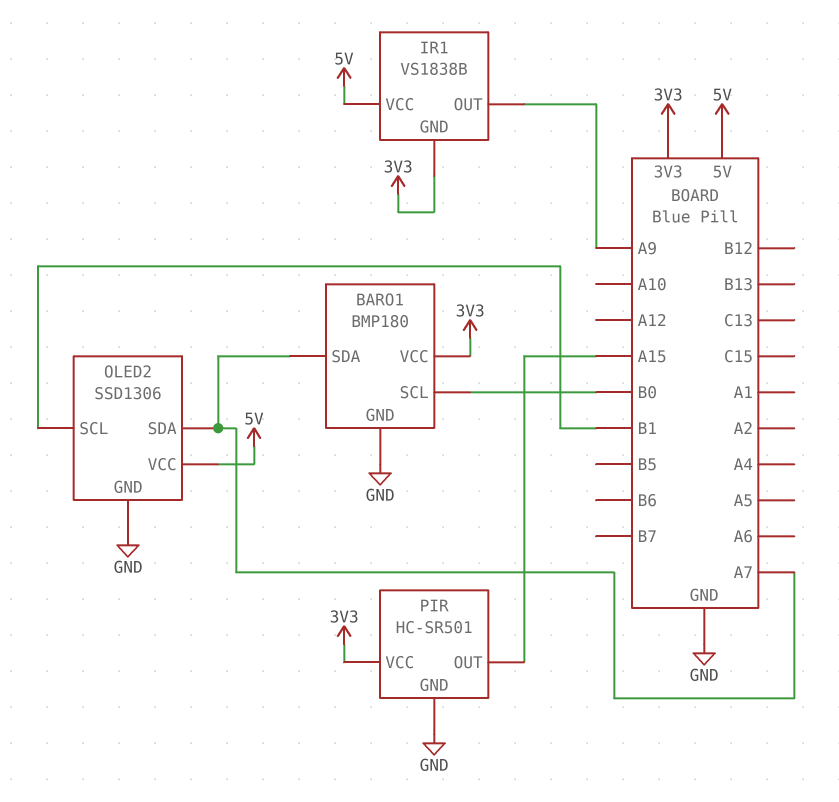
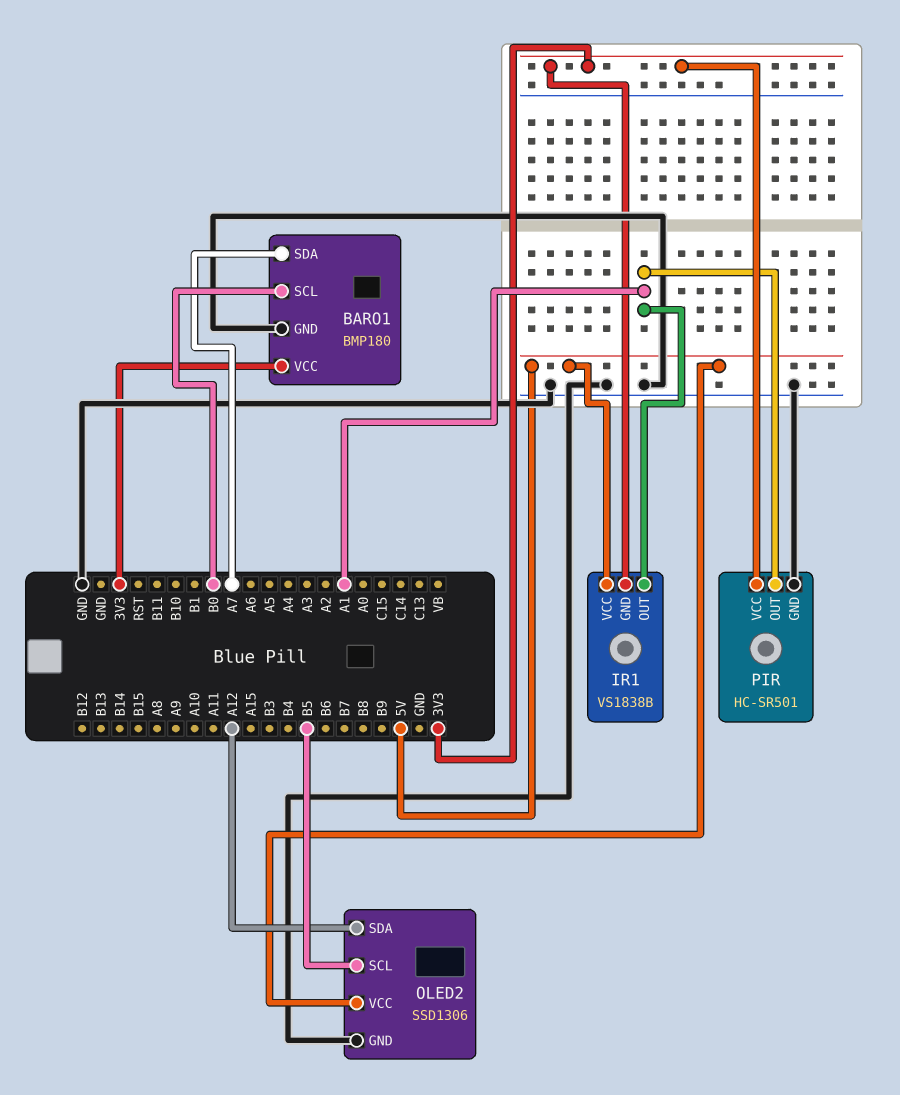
IR1 pin OUT: A9 -> A1
OLED2 pin SCL: B1 -> B5
OLED2 pin SDA: A7 -> A12
PIR pin OUT: A15 -> A1

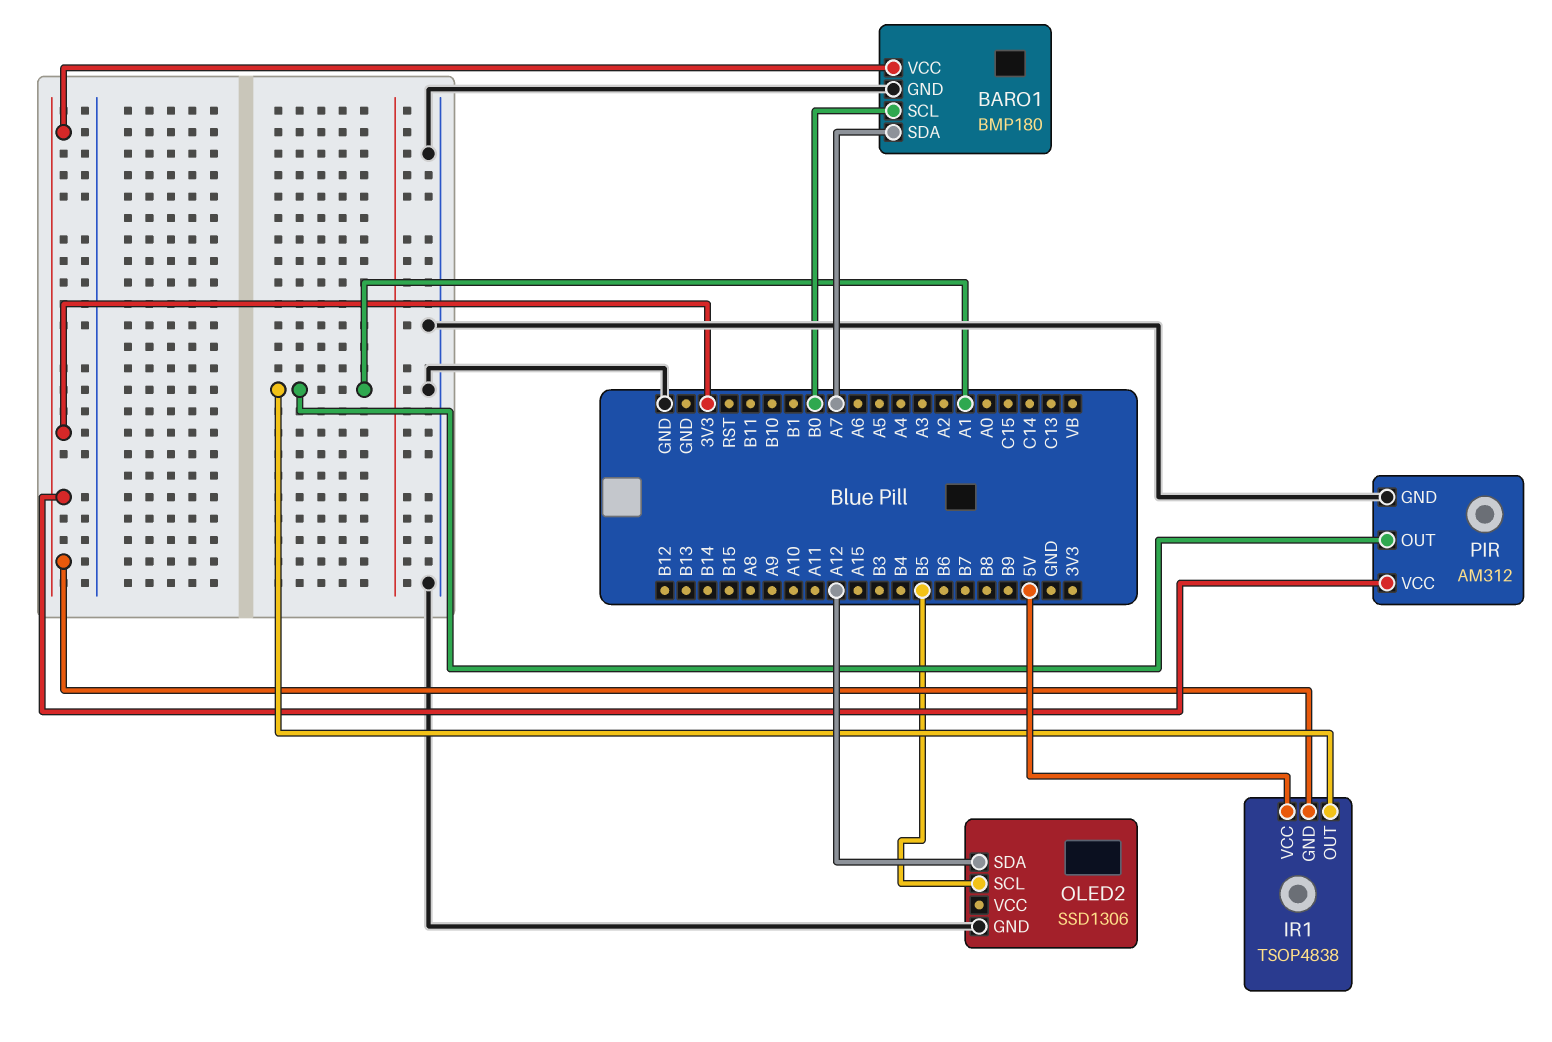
IR1: VS1838B -> TSOP4838
OLED2 pin VCC: 5V -> none
PIR: HC-SR501 -> AM312

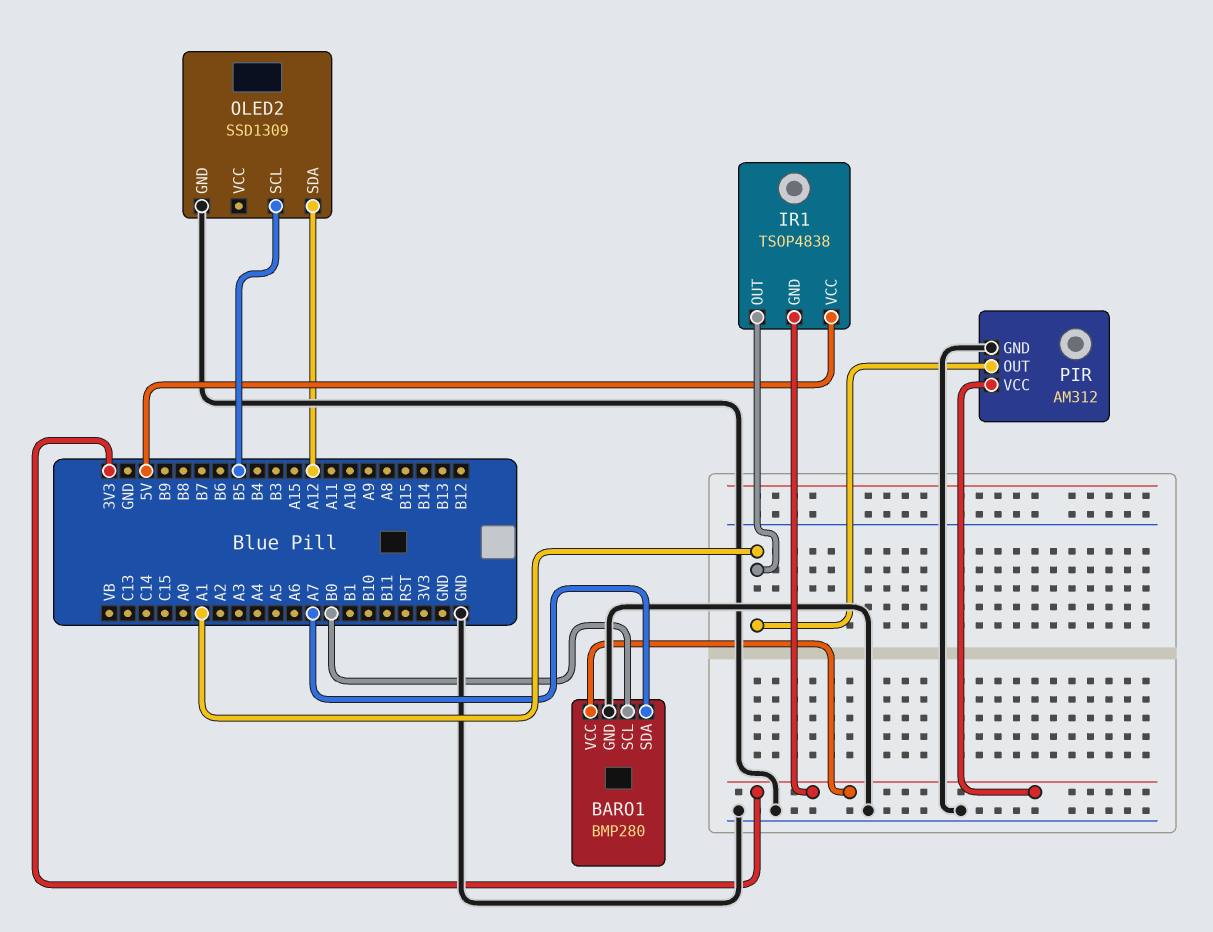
BARO1: BMP180 -> BMP280
OLED2: SSD1306 -> SSD1309

